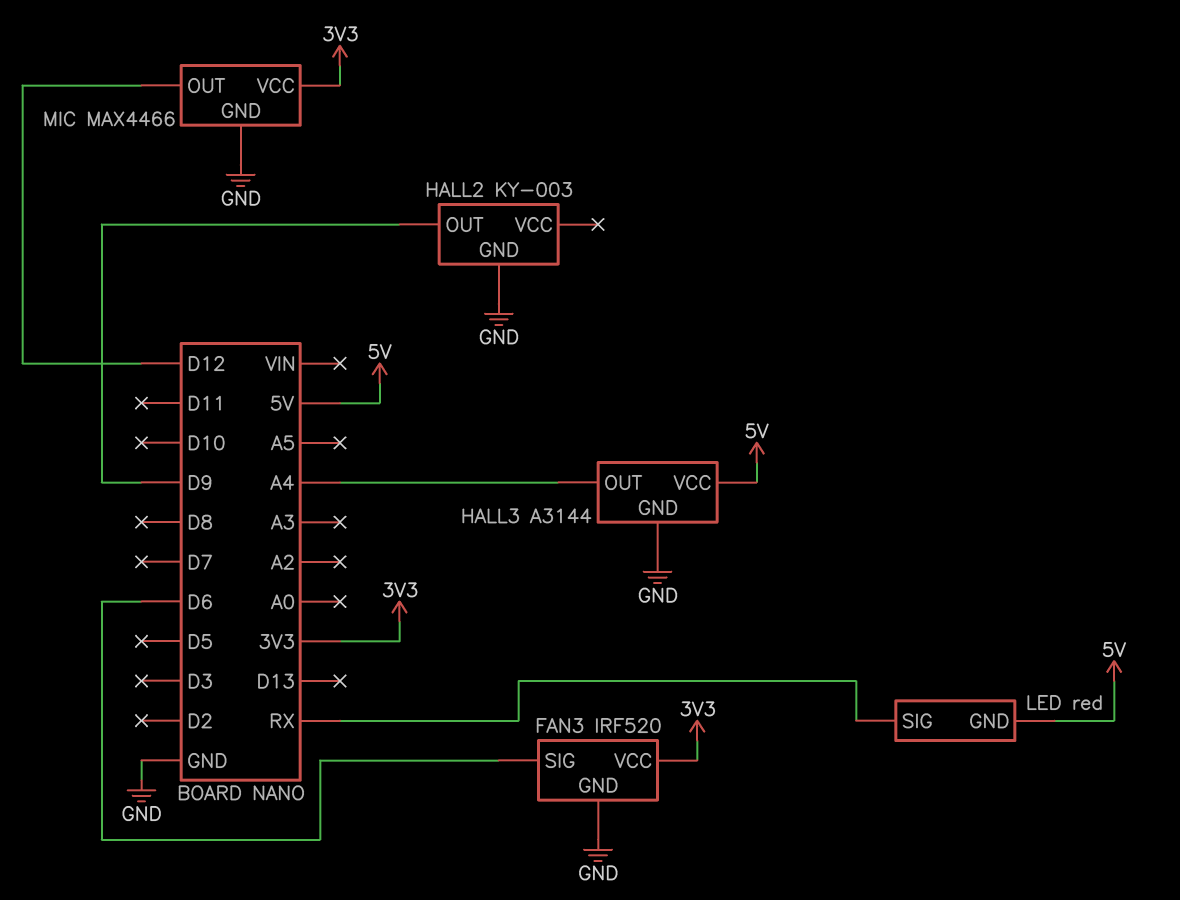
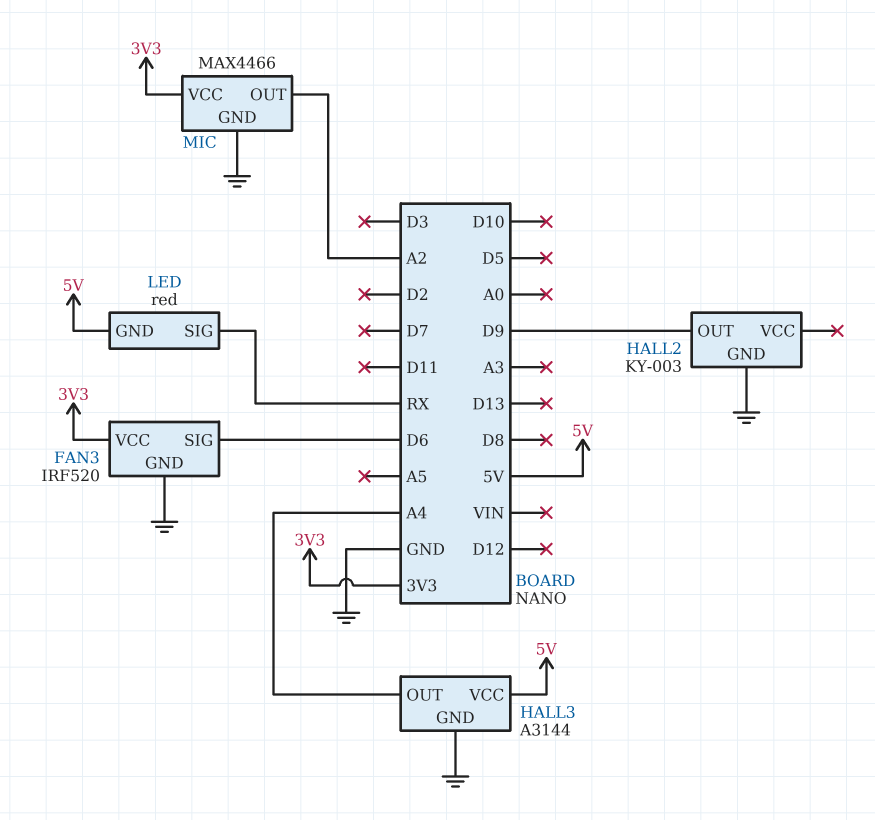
MIC pin OUT: D12 -> A2

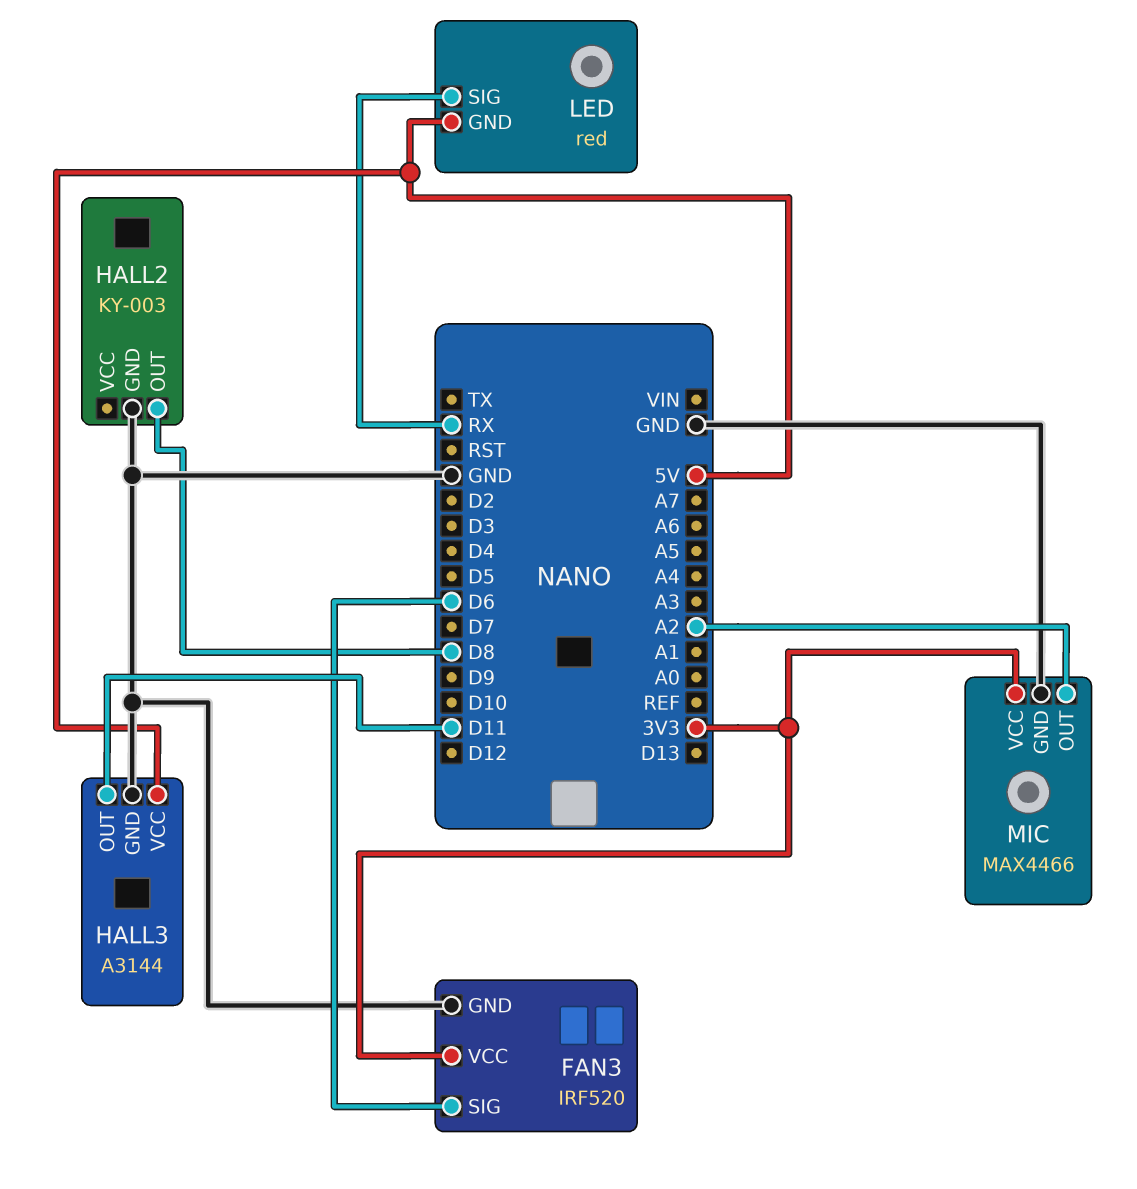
HALL2 pin OUT: D9 -> D8
HALL3 pin OUT: A4 -> D11

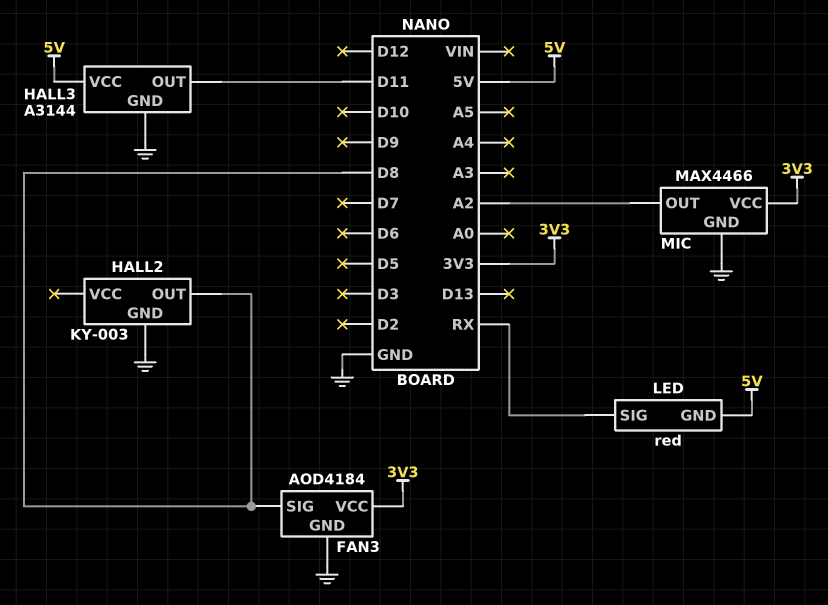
FAN3: IRF520 -> AOD4184
FAN3 pin SIG: D6 -> D8

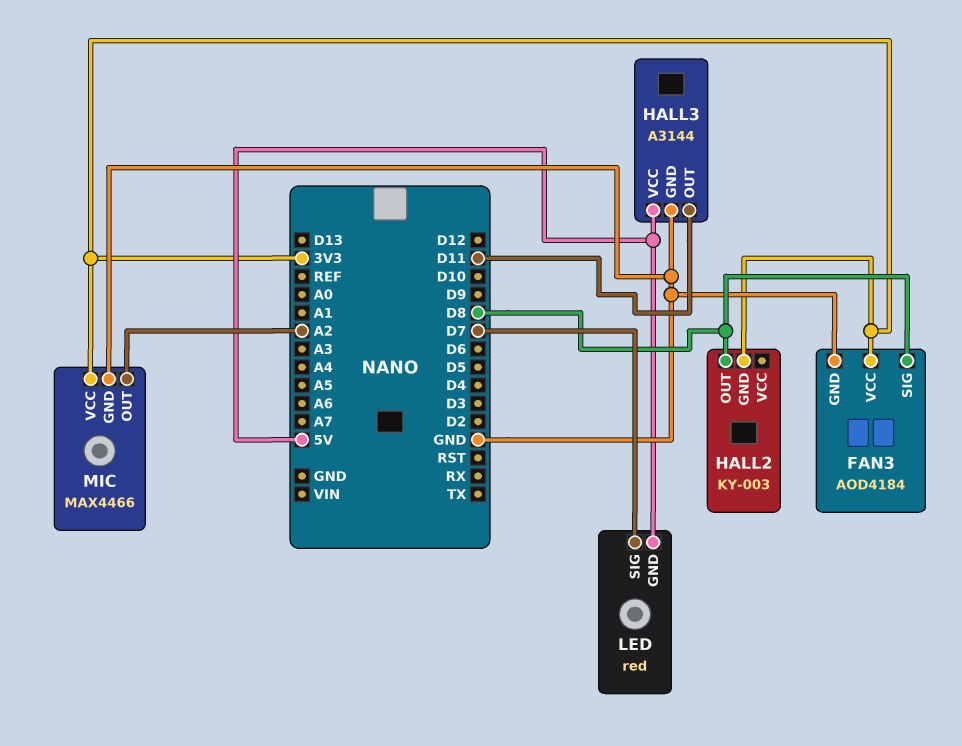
HALL2 pin GND: GND -> 3V3
LED pin SIG: RX -> D7

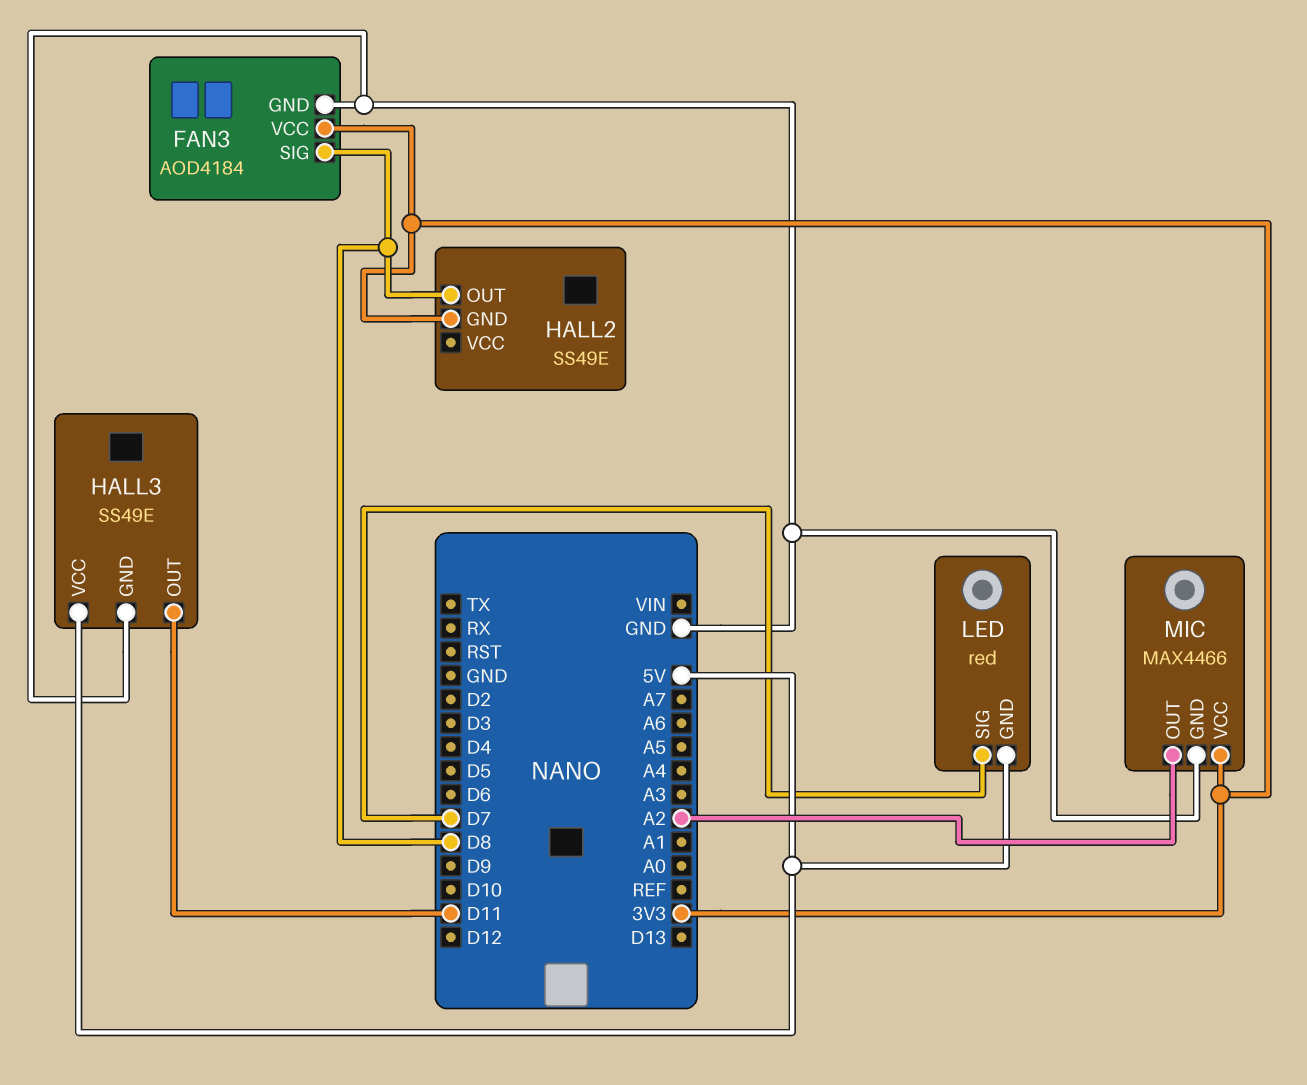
HALL2: KY-003 -> SS49E
HALL3: A3144 -> SS49E

